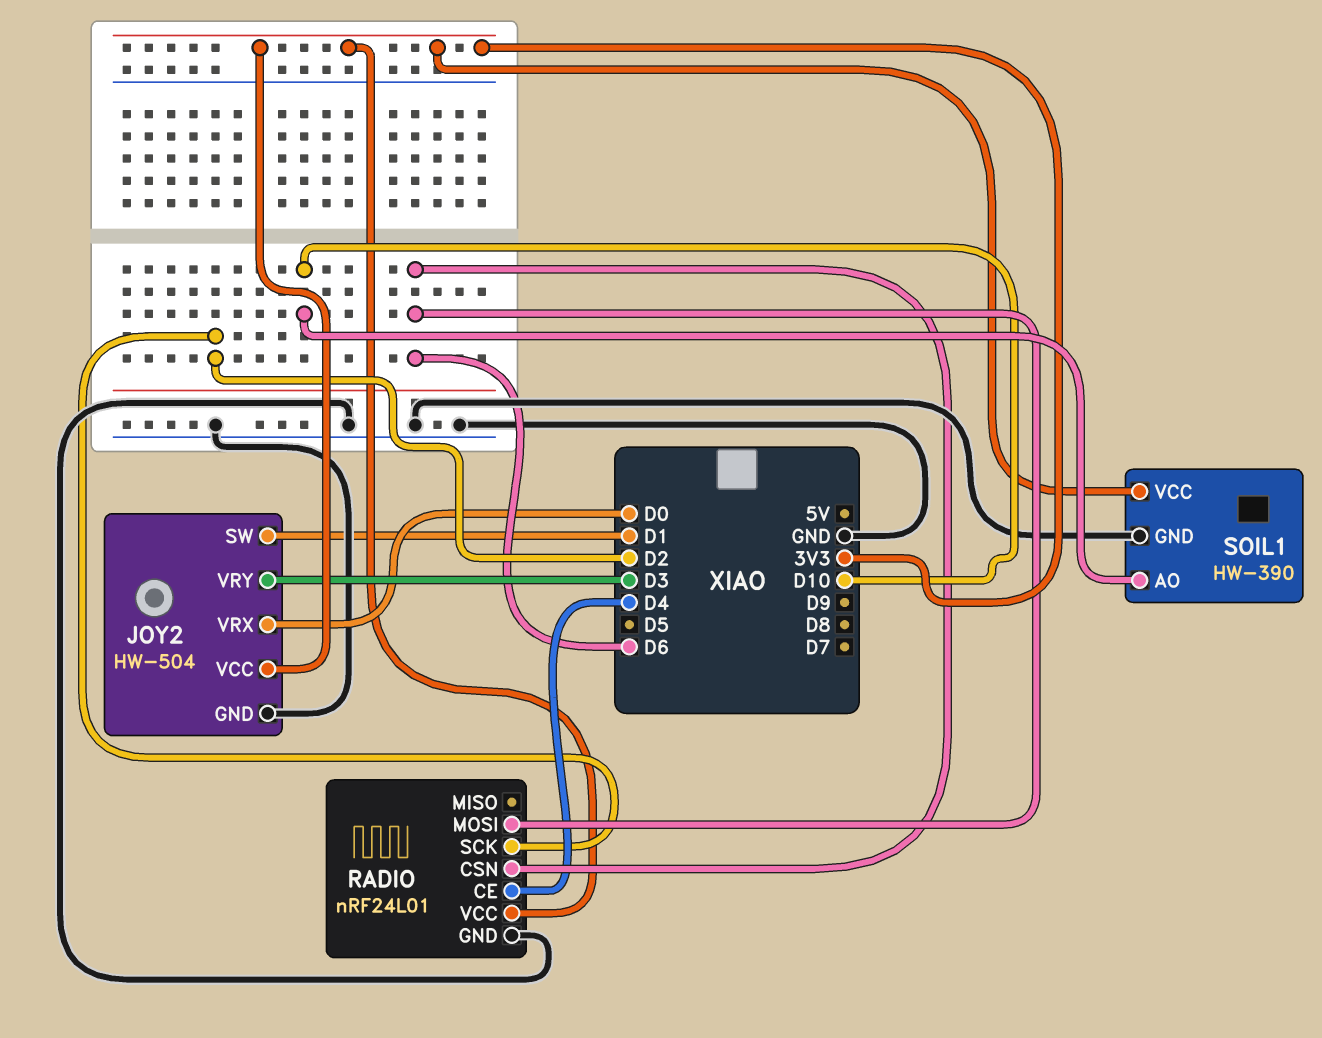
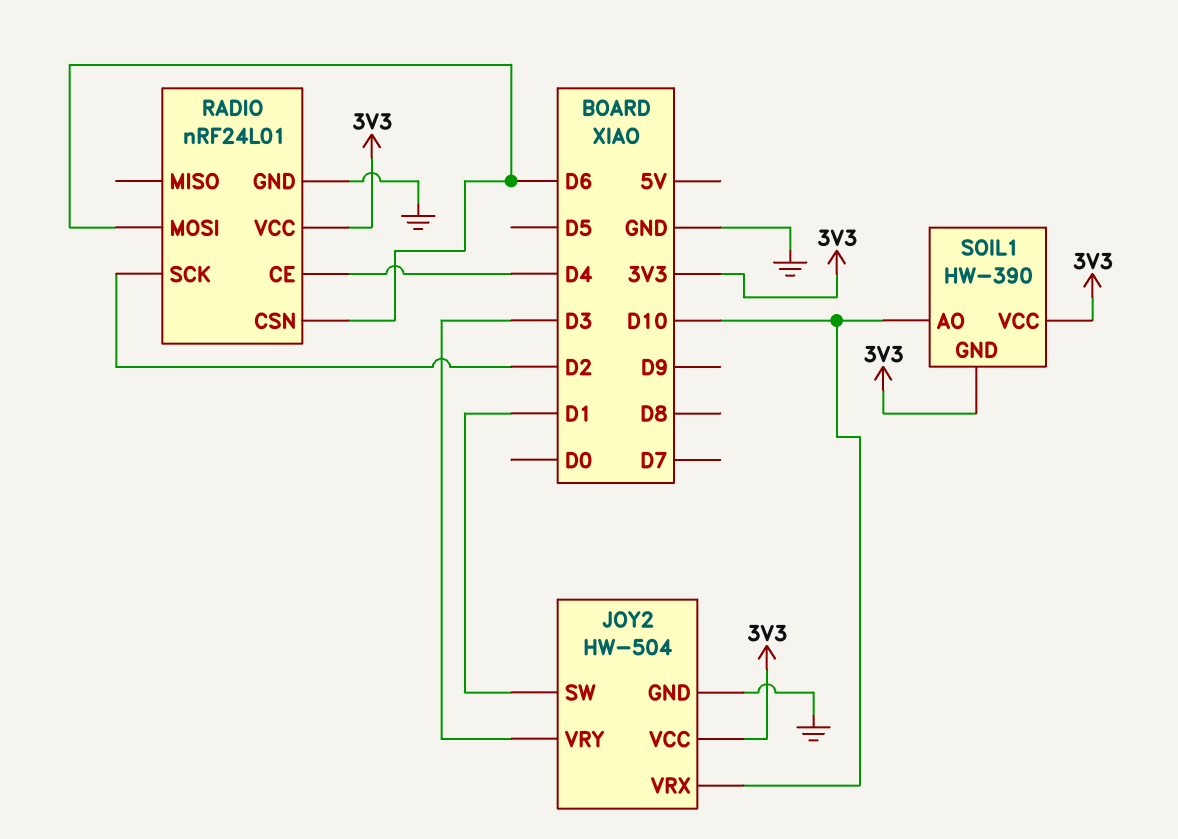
JOY2 pin VRX: D0 -> D10
SOIL1 pin GND: GND -> 3V3

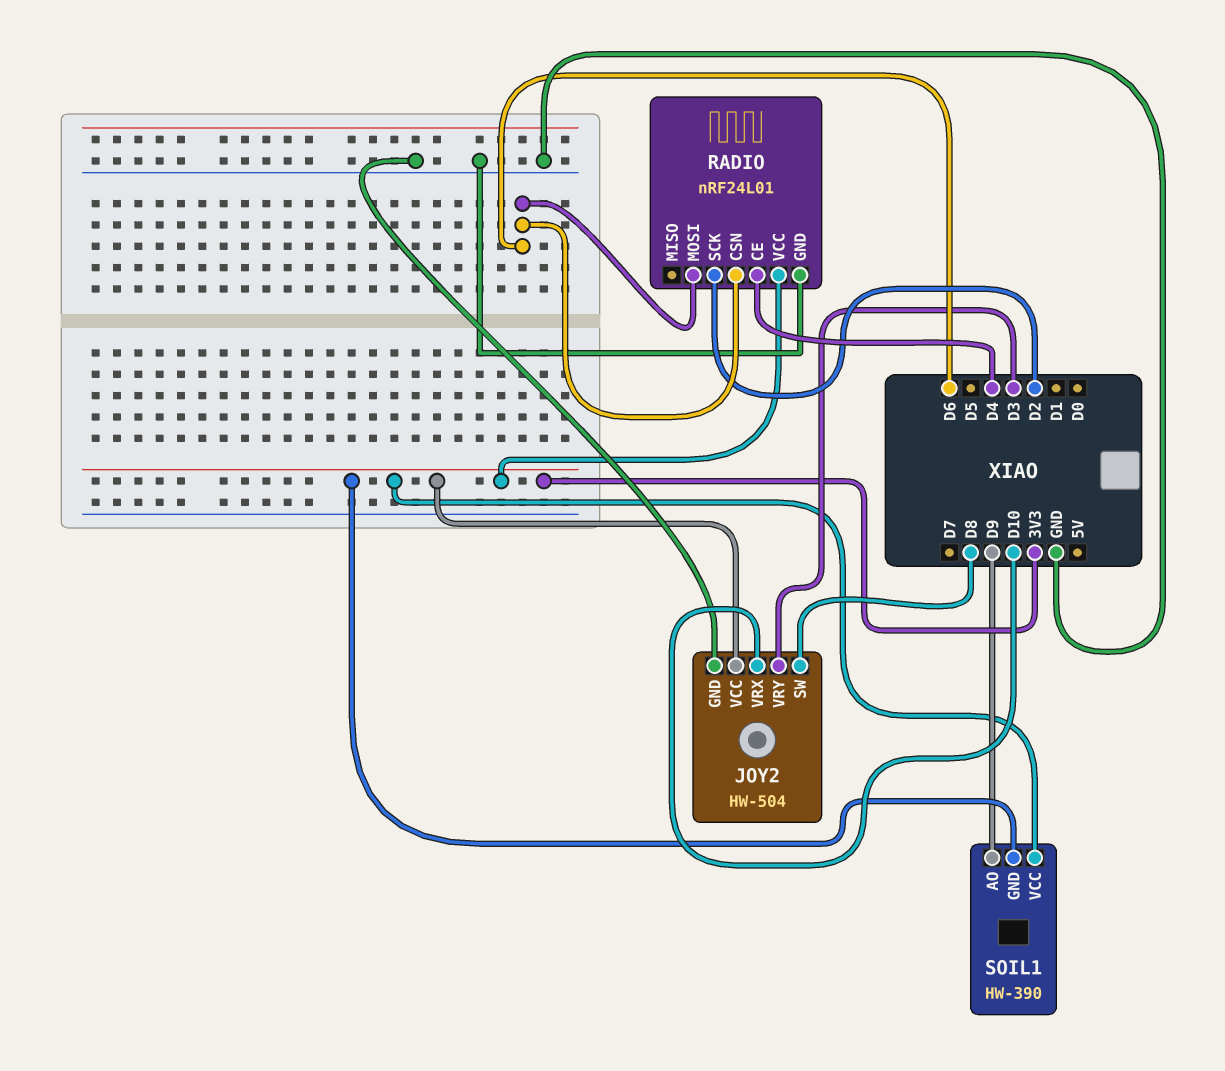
JOY2 pin SW: D1 -> D8
SOIL1 pin AO: D10 -> D9

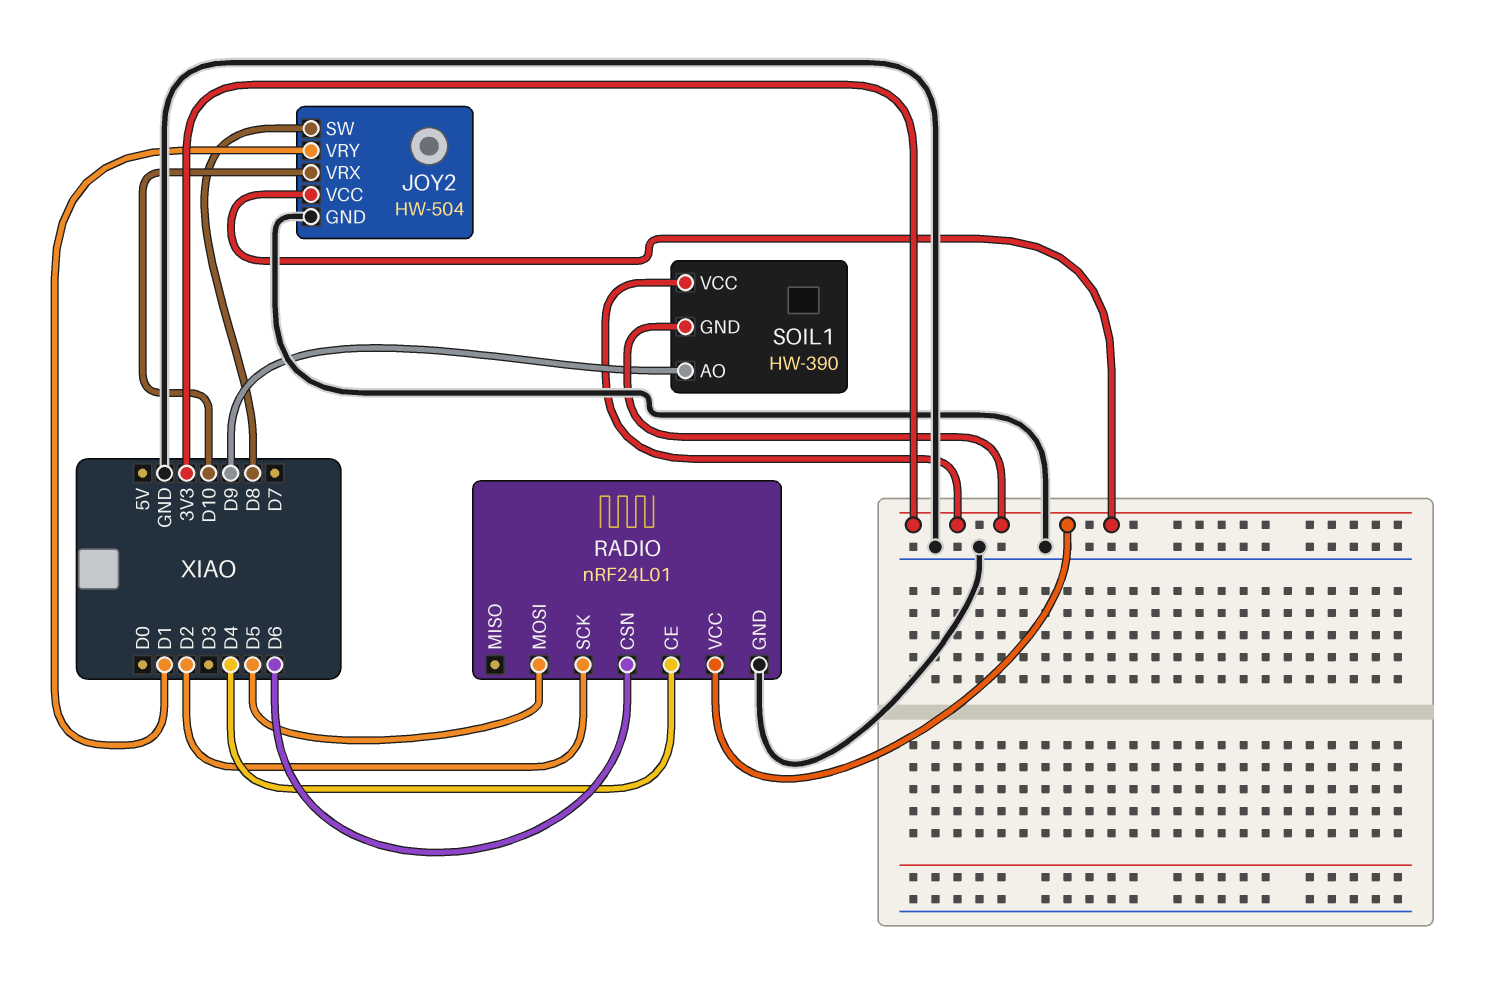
JOY2 pin VRY: D3 -> D1
RADIO pin MOSI: D6 -> D5

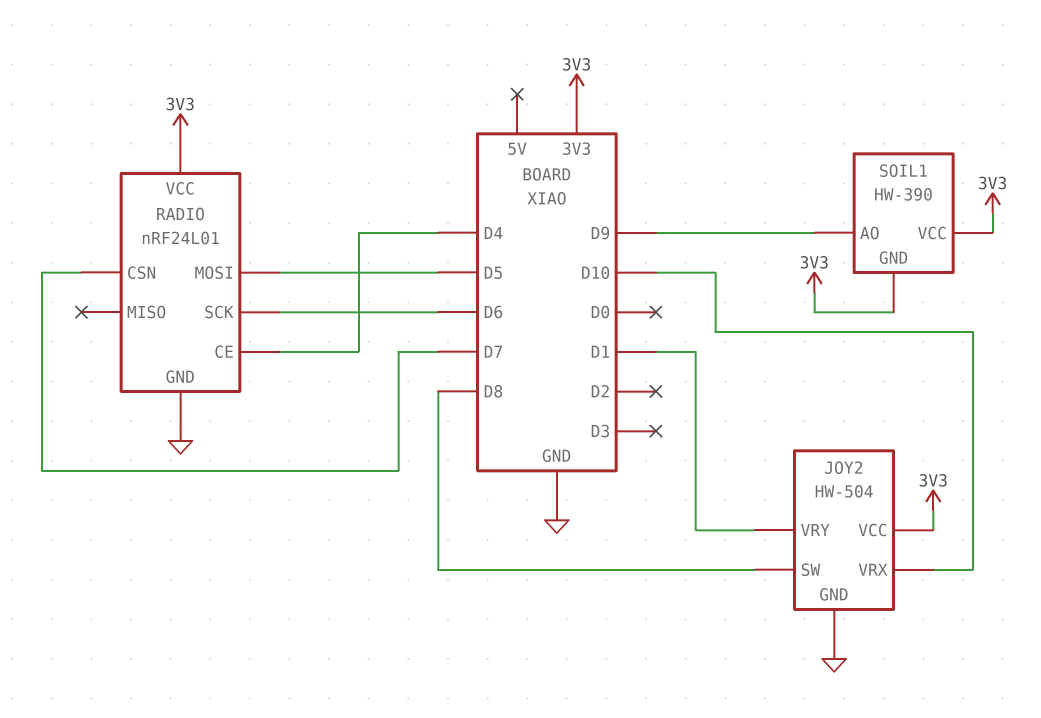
RADIO pin CSN: D6 -> D7
RADIO pin SCK: D2 -> D6

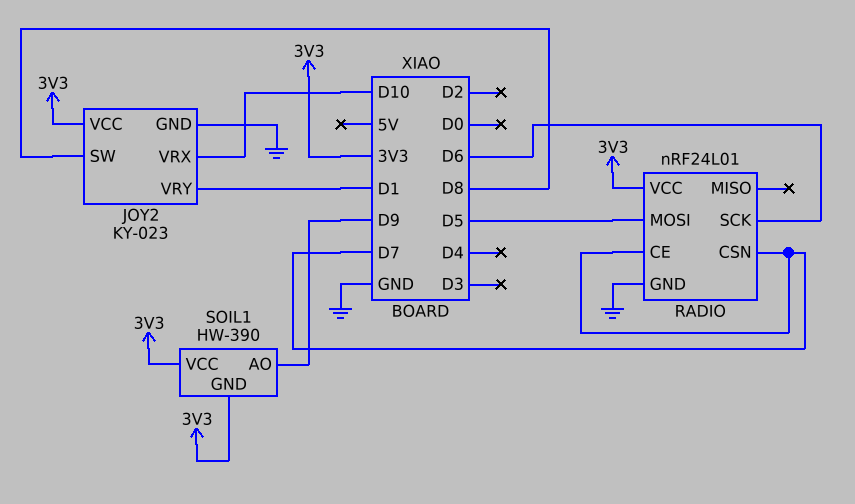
JOY2: HW-504 -> KY-023
RADIO pin CE: D4 -> D7

